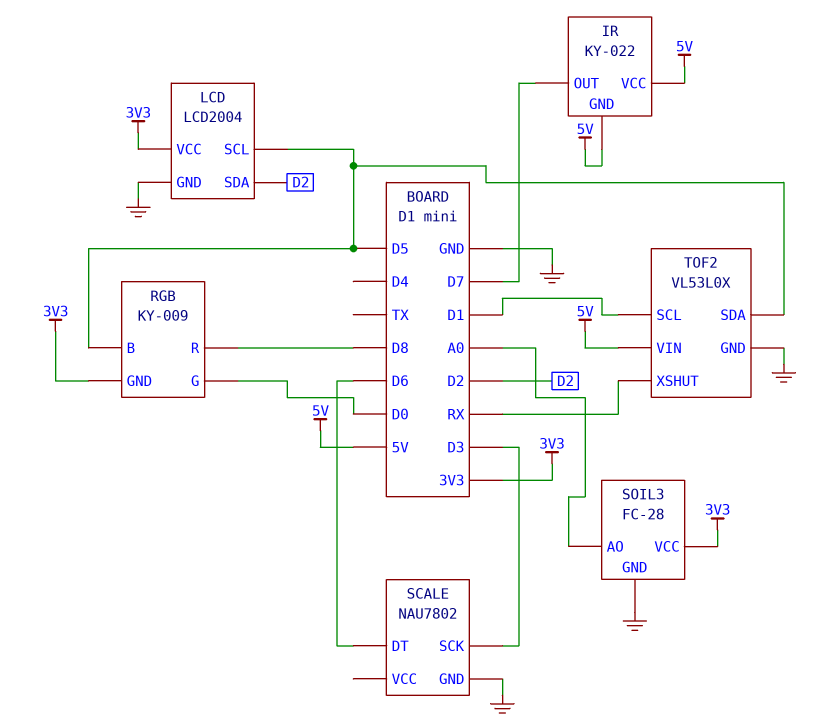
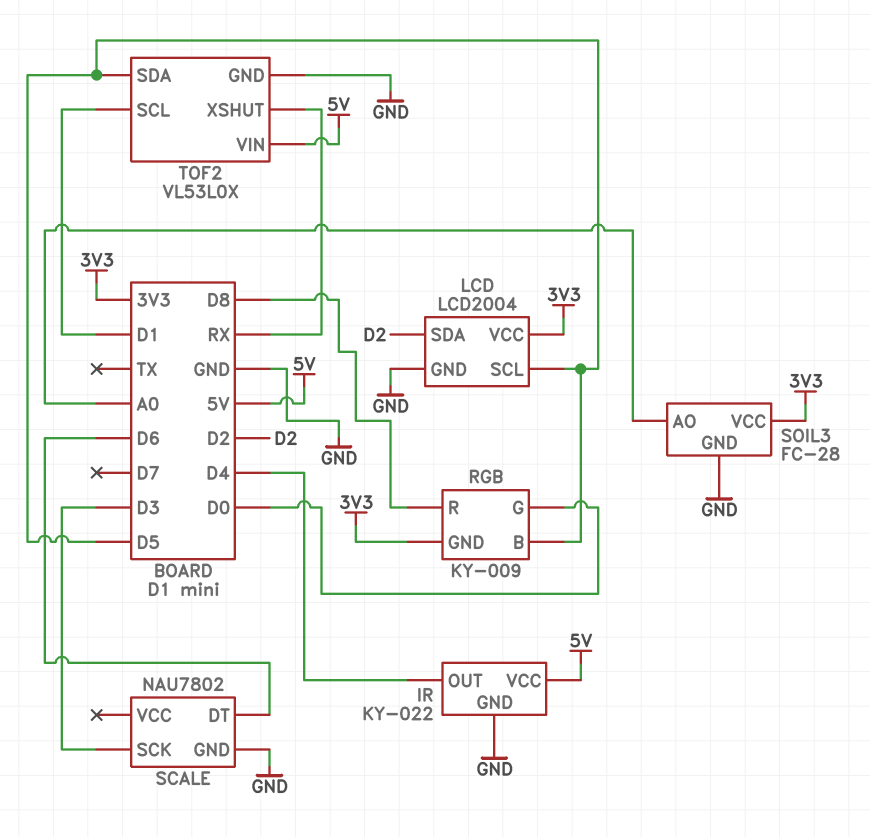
IR pin GND: 5V -> GND
IR pin OUT: D7 -> D4

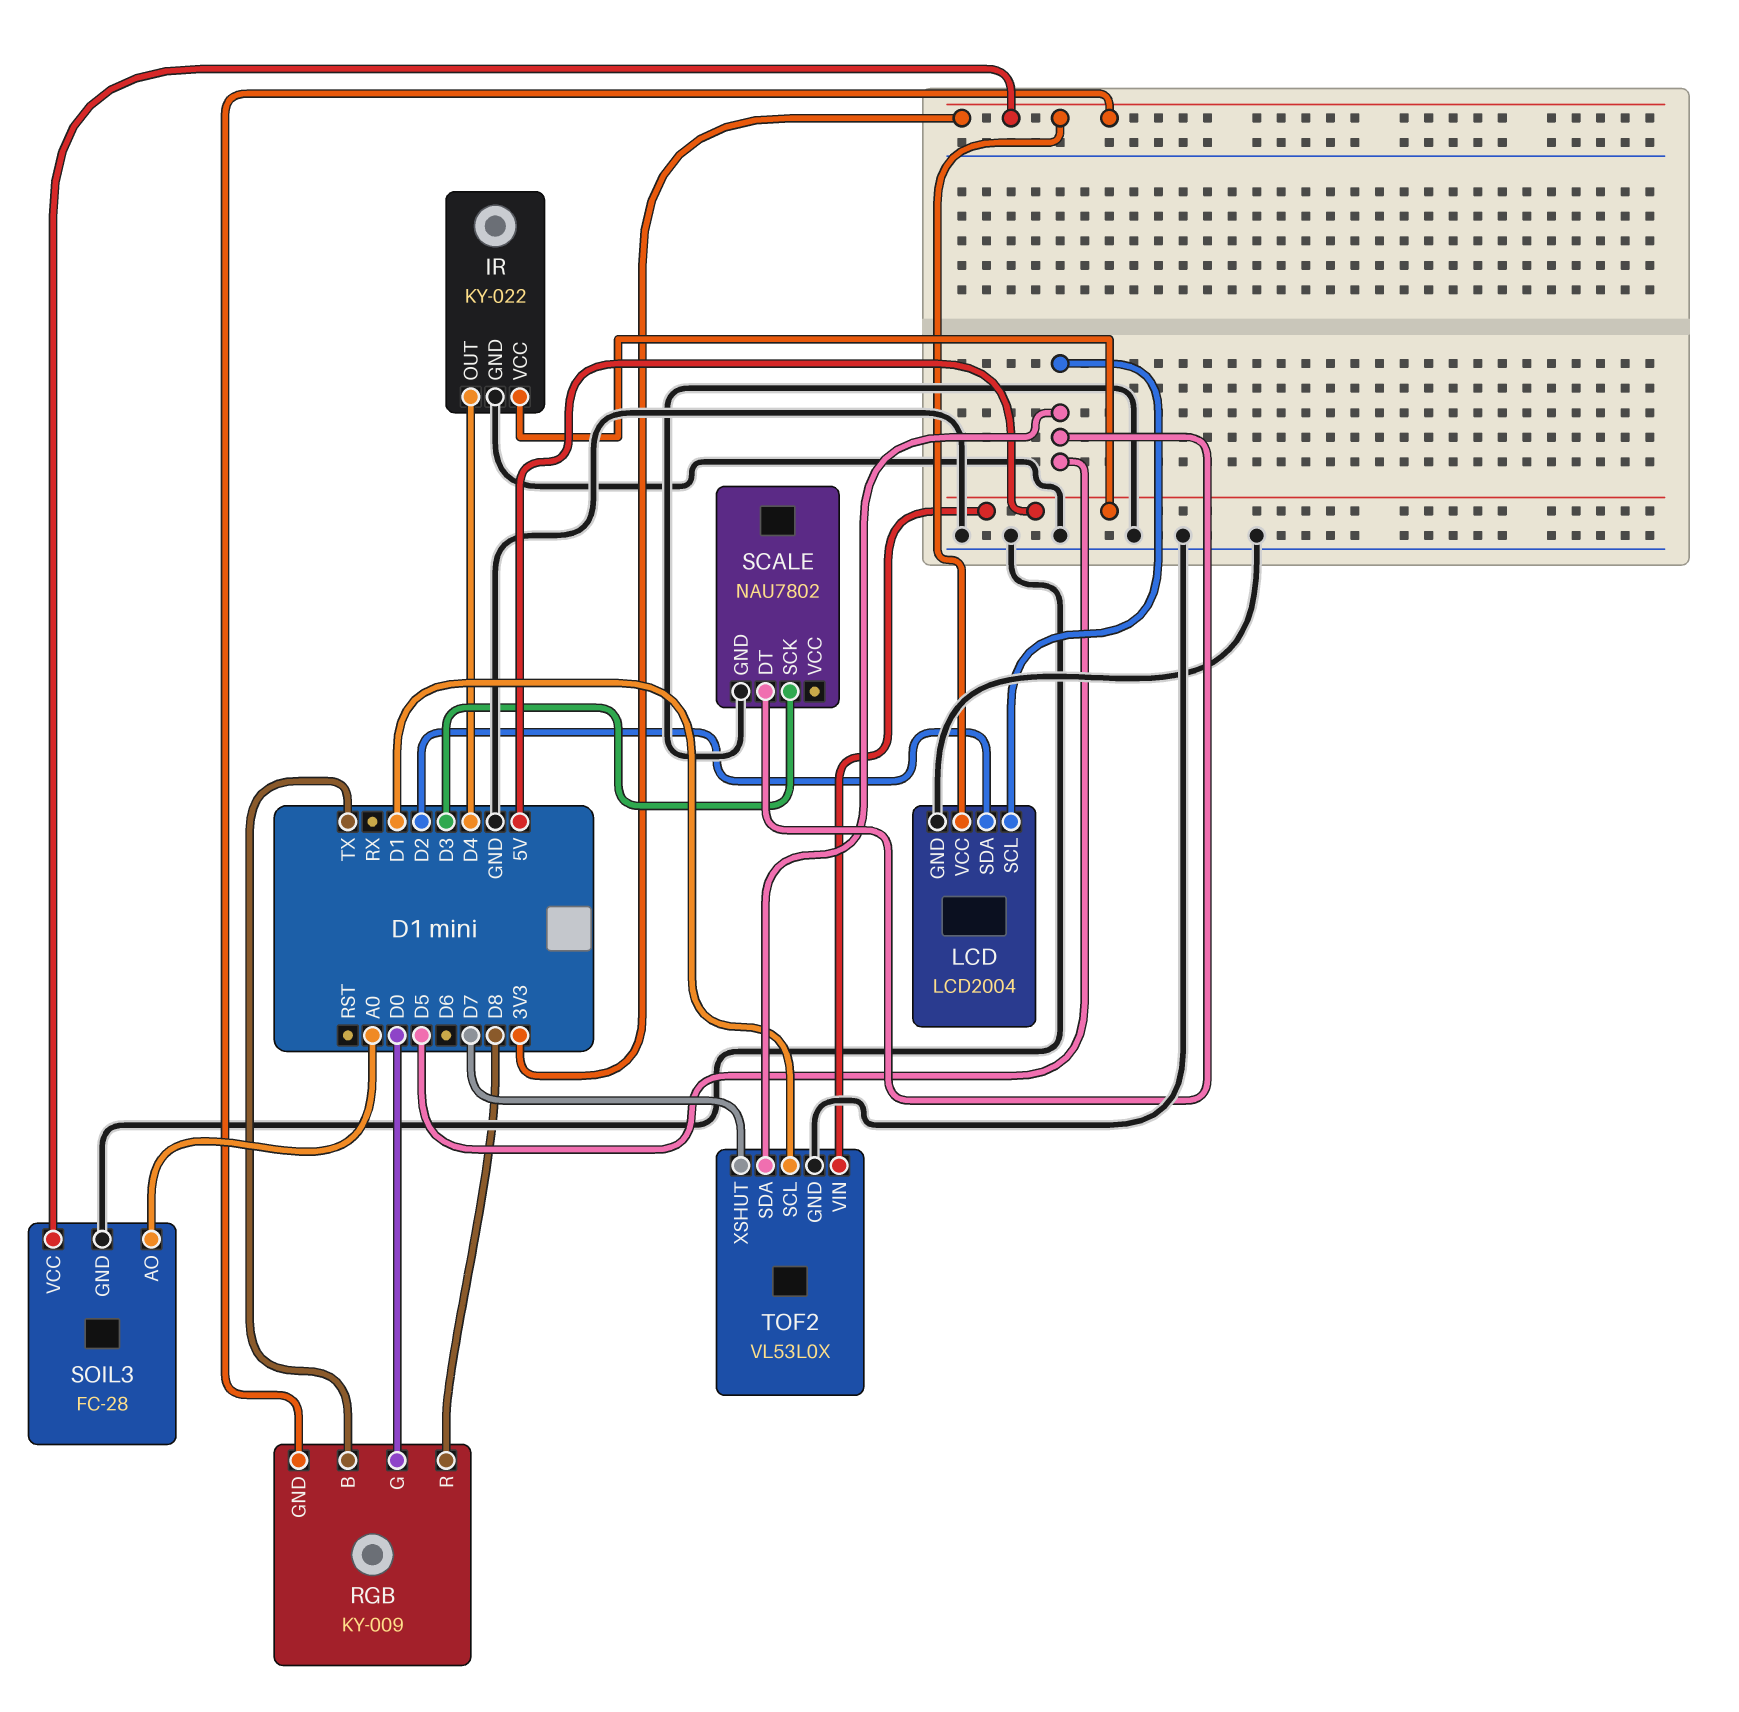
RGB pin B: D5 -> TX
SCALE pin DT: D6 -> D5
TOF2 pin XSHUT: RX -> D7

